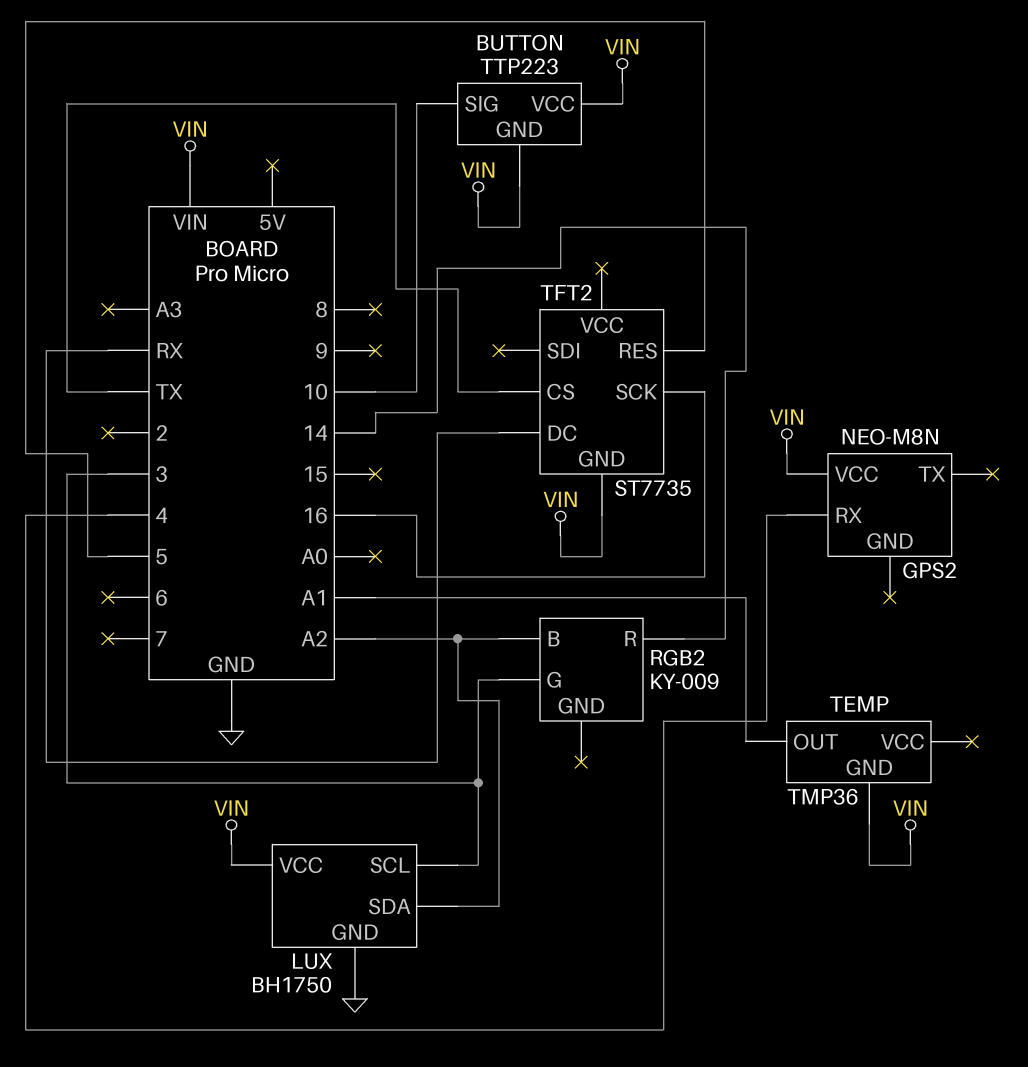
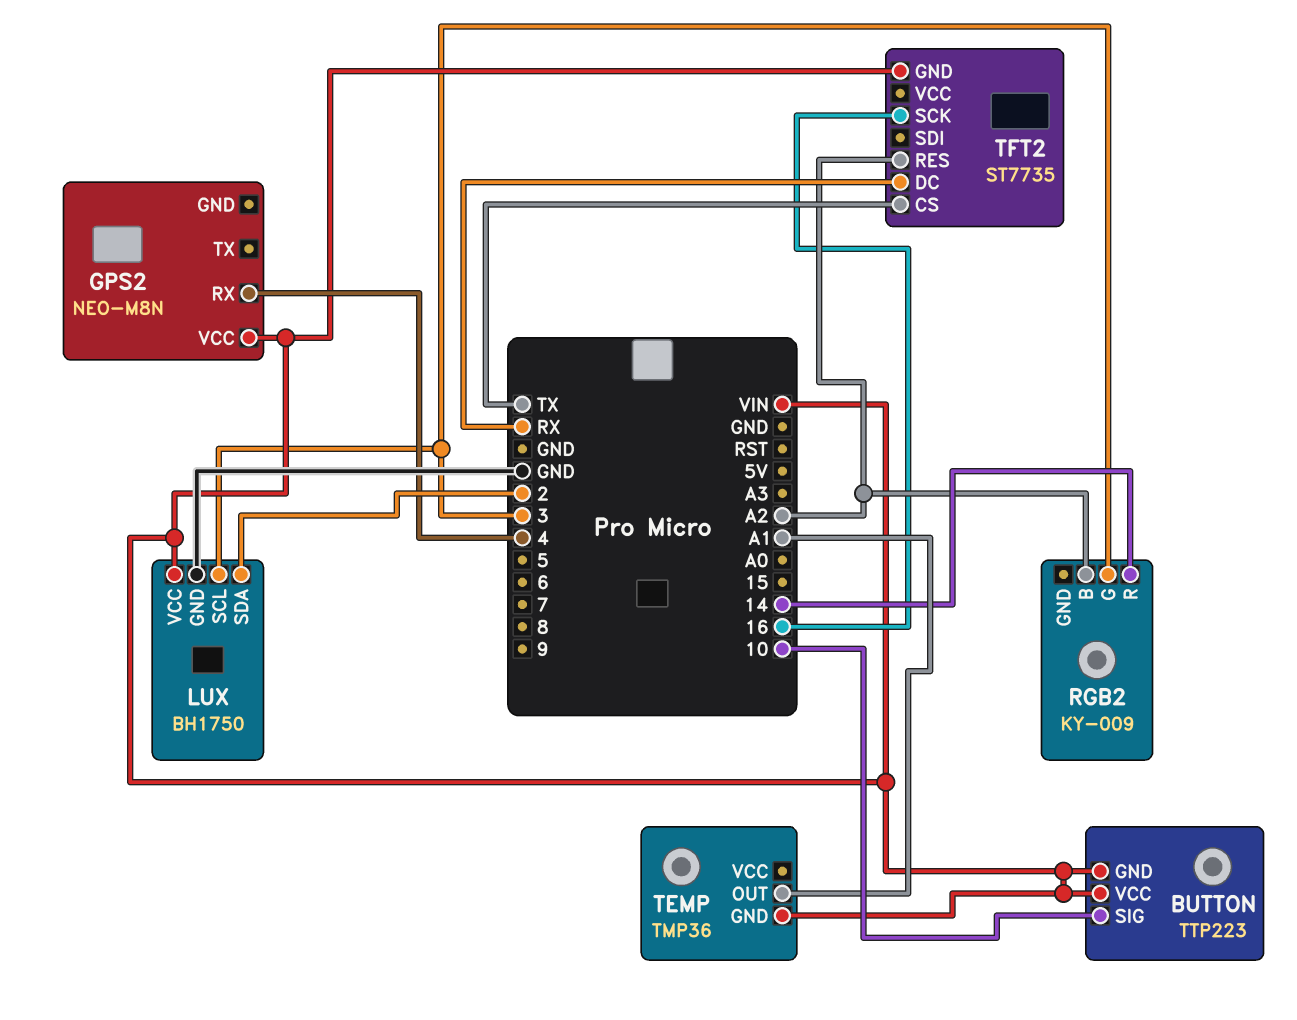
LUX pin SDA: A2 -> 2
TFT2 pin RES: 5 -> A2

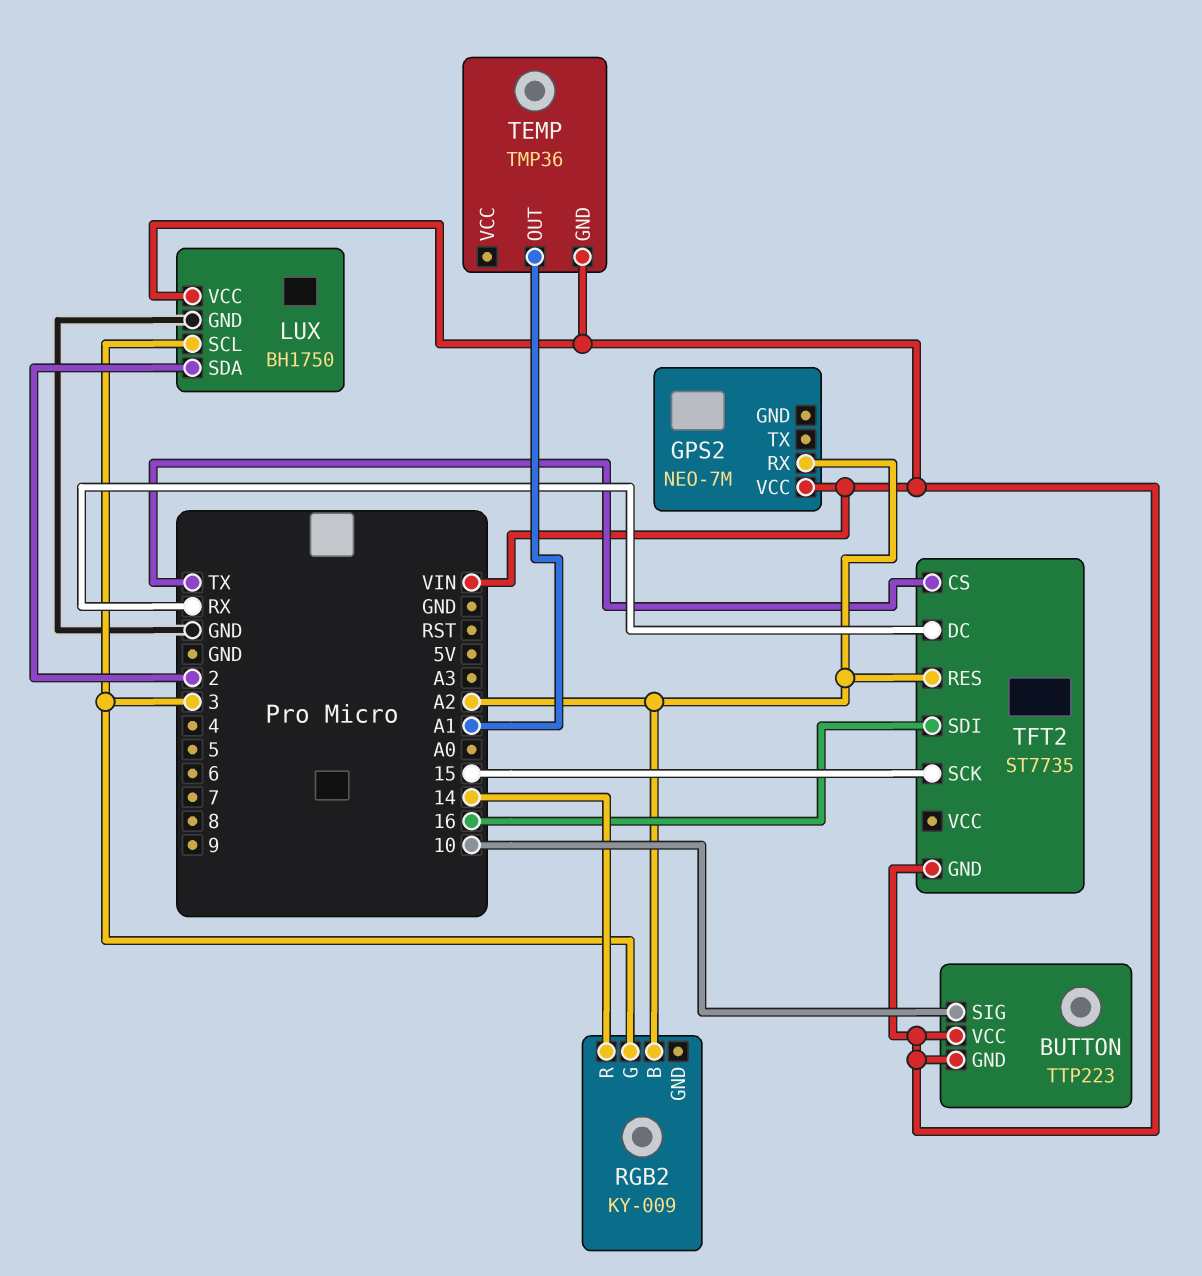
GPS2: NEO-M8N -> NEO-7M
GPS2 pin RX: 4 -> A2
TFT2 pin SCK: 16 -> 15
TFT2 pin SDI: none -> 16

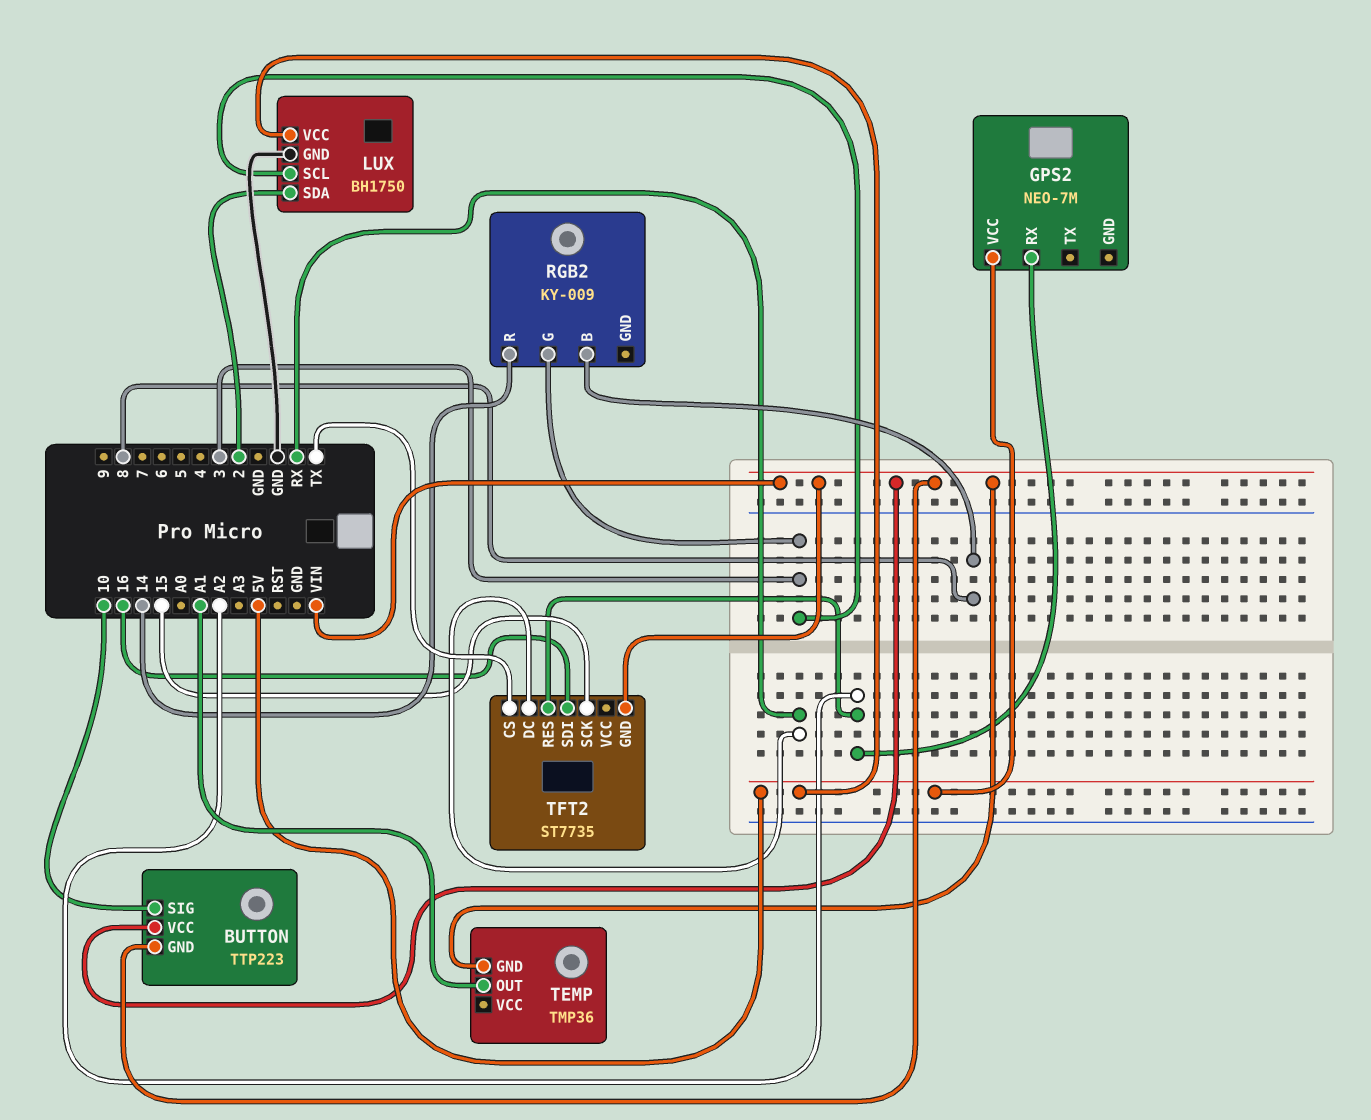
GPS2 pin VCC: VIN -> 5V
LUX pin VCC: VIN -> 5V
RGB2 pin B: A2 -> 8

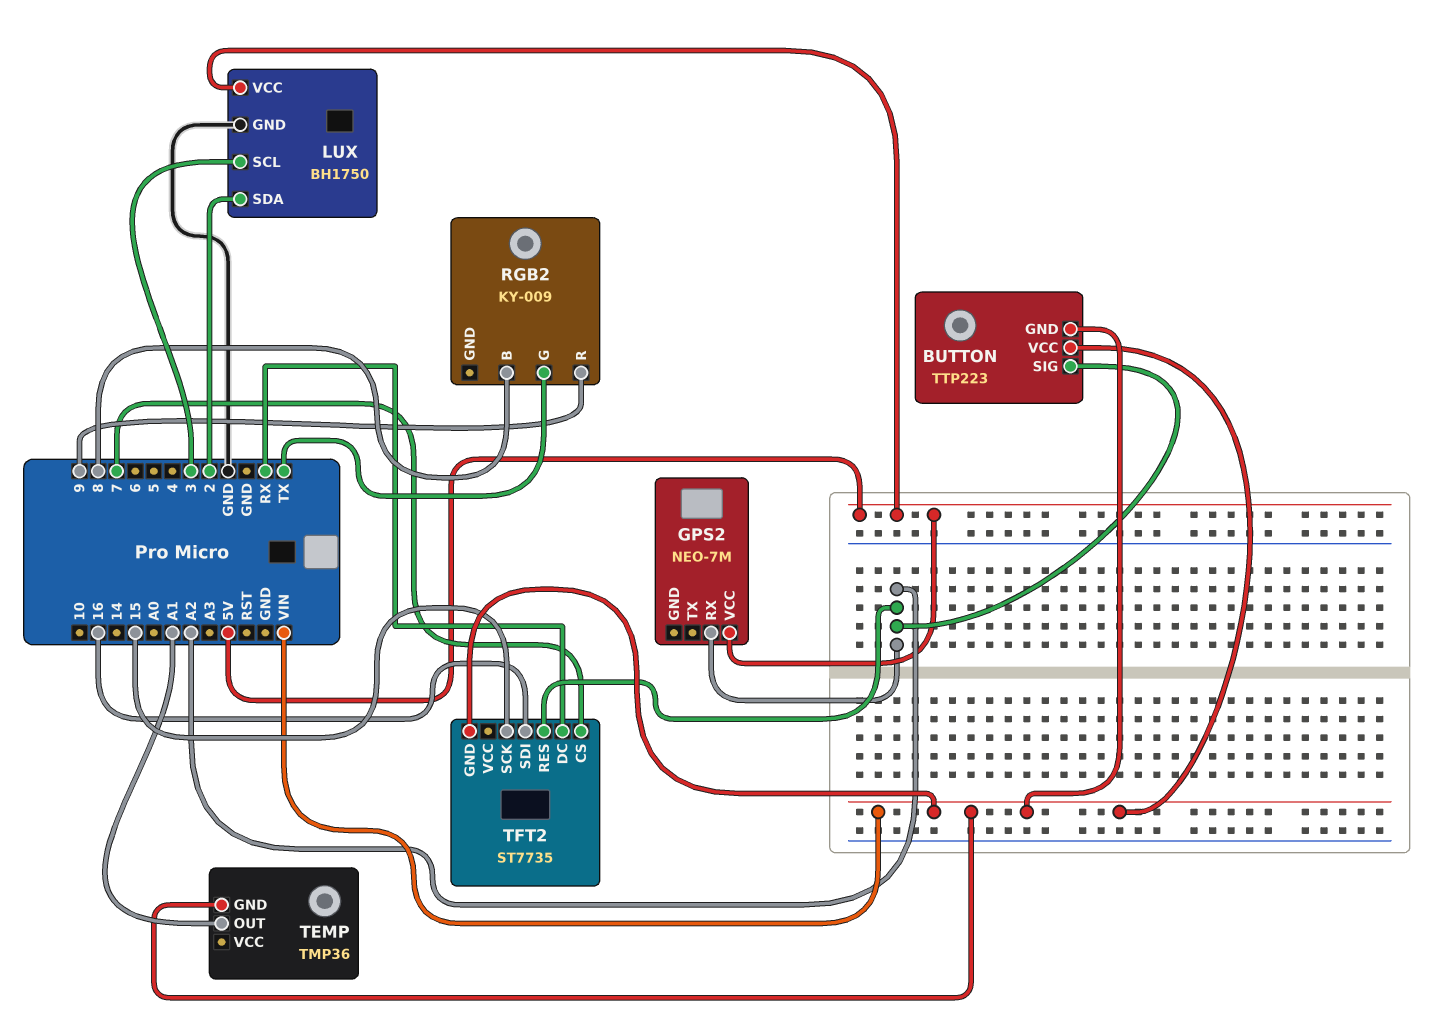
BUTTON pin SIG: 10 -> A2
RGB2 pin G: 3 -> TX
RGB2 pin R: 14 -> 9
TFT2 pin CS: TX -> 7

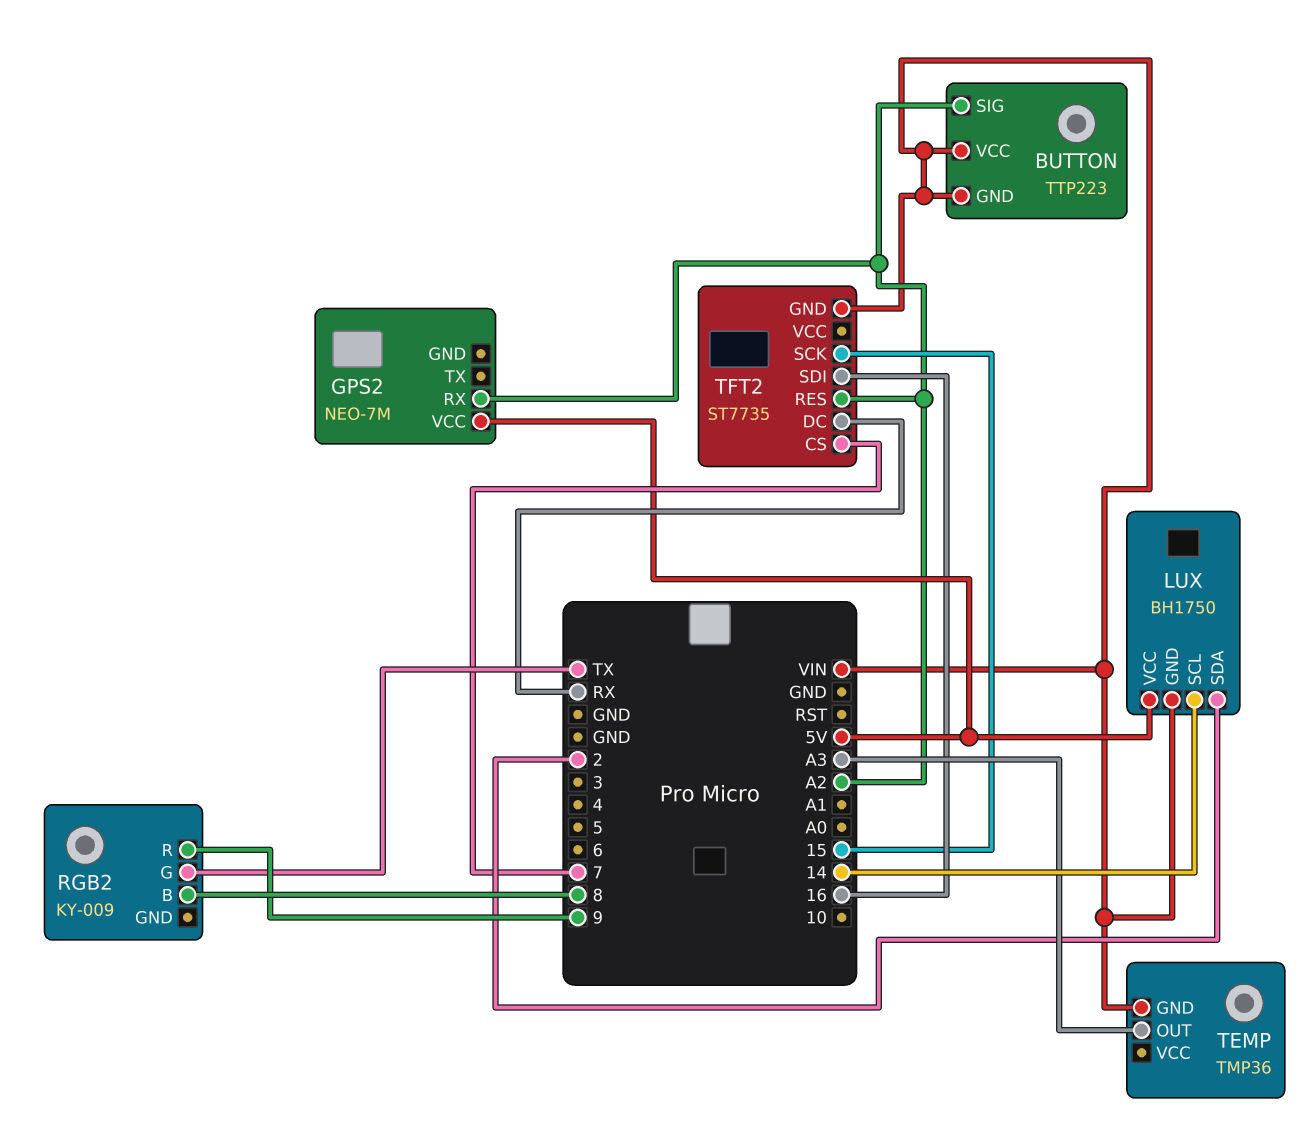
LUX pin GND: GND -> VIN
LUX pin SCL: 3 -> 14
TEMP pin OUT: A1 -> A3

